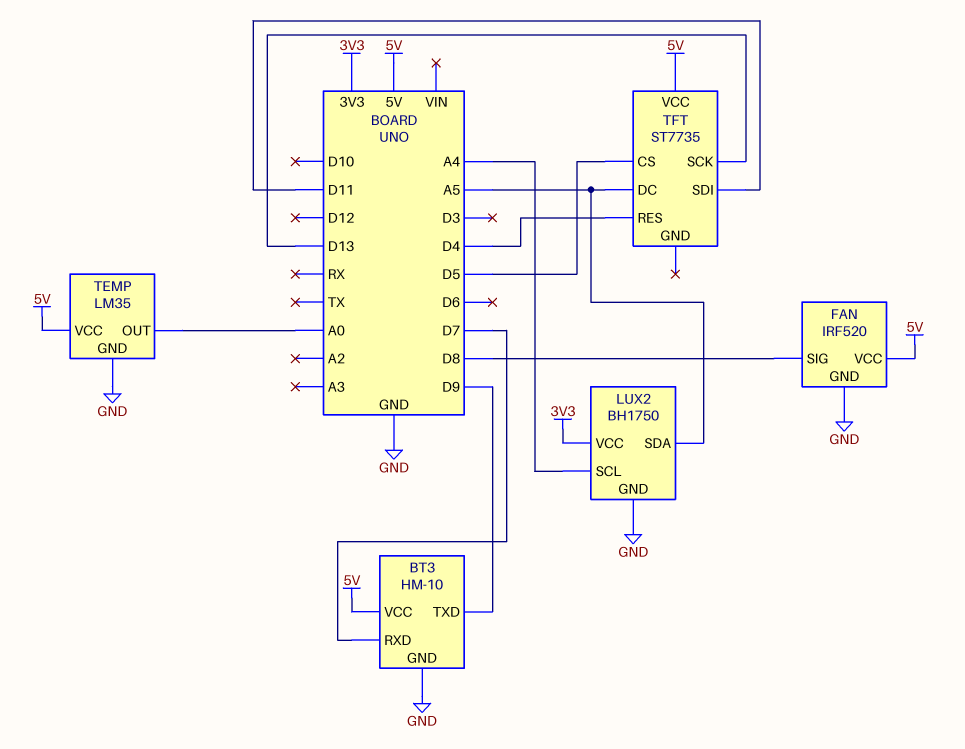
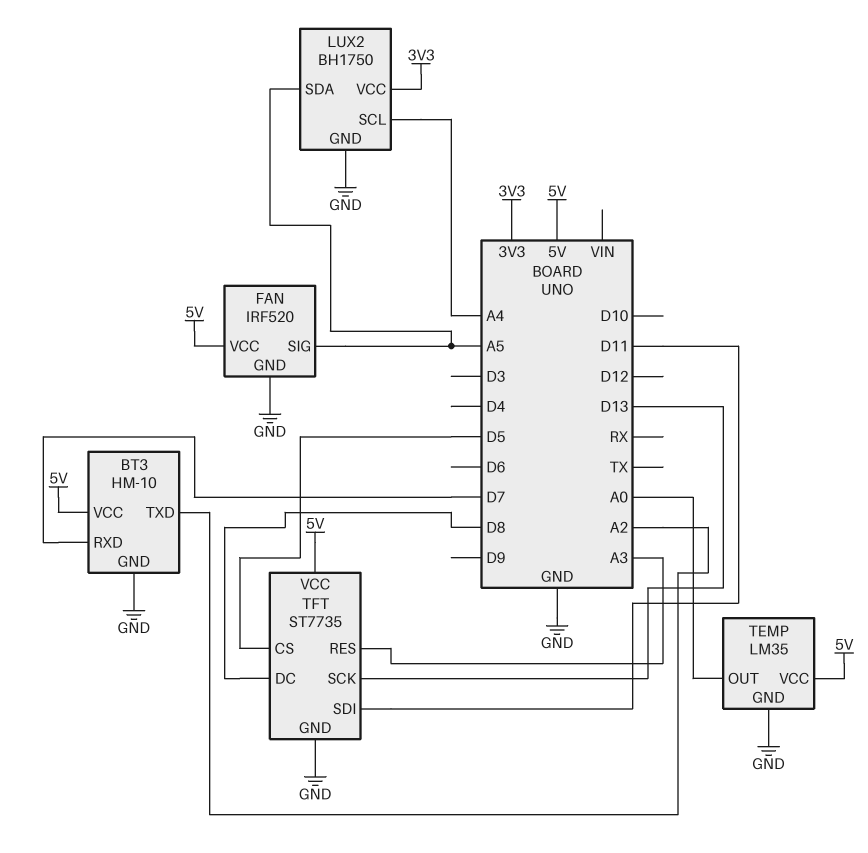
BT3 pin TXD: D9 -> A2
FAN pin SIG: D8 -> A5
TFT pin DC: A5 -> D8
TFT pin GND: none -> GND
TFT pin RES: D4 -> A3

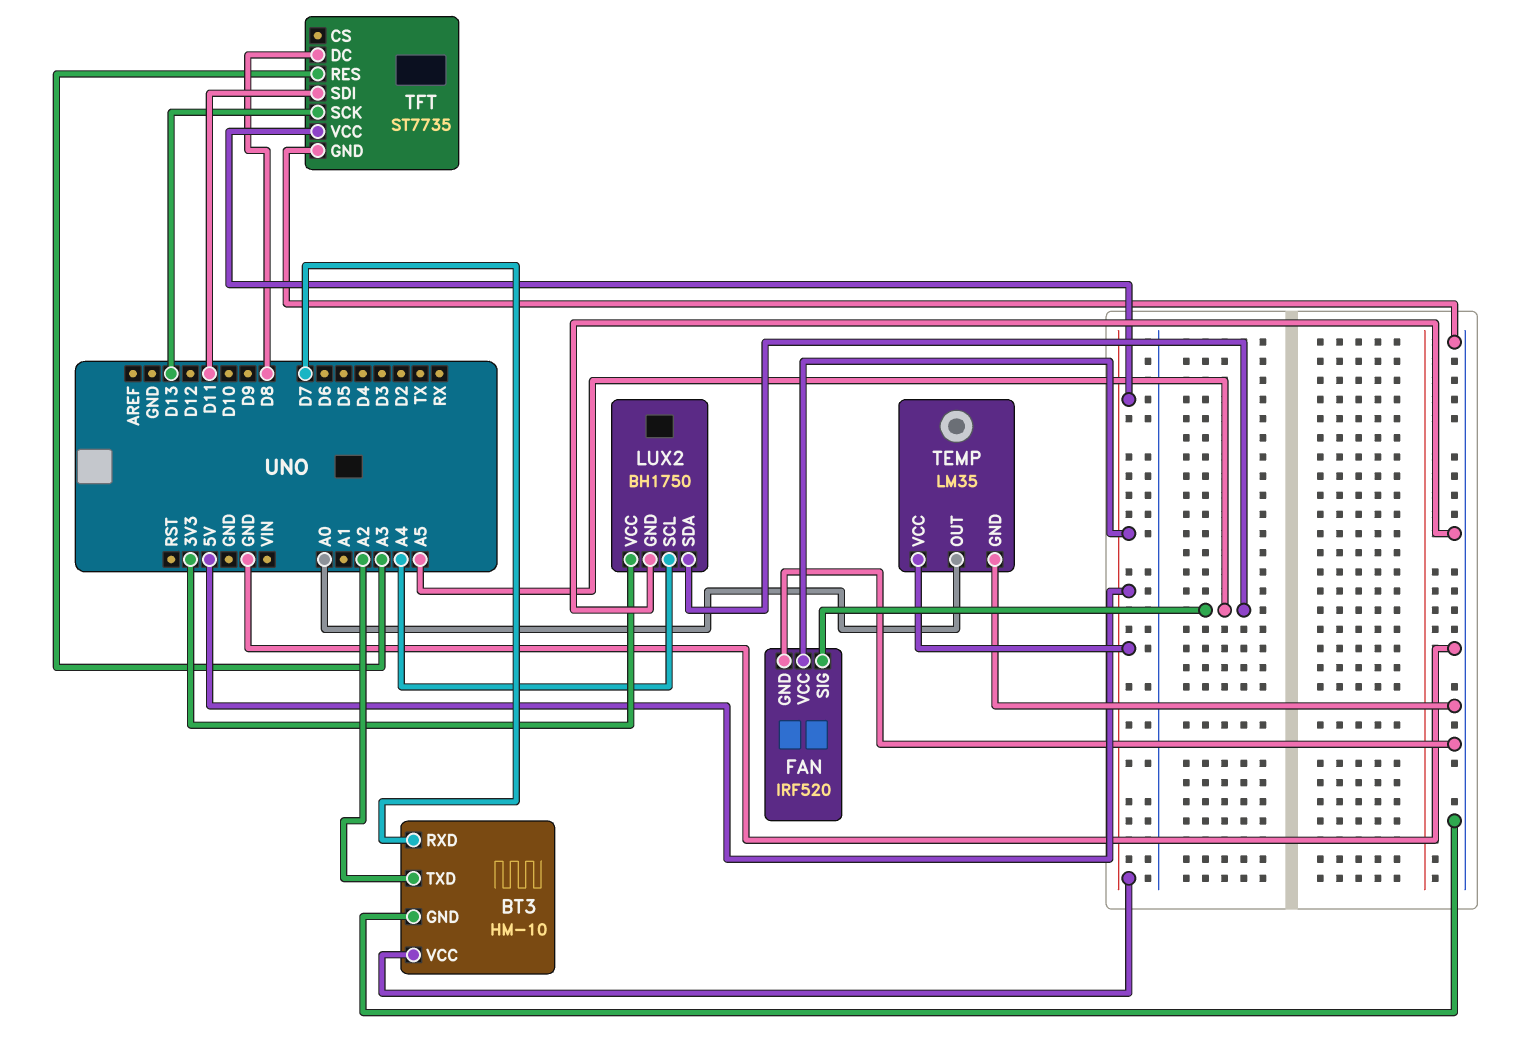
TFT pin CS: D5 -> none

